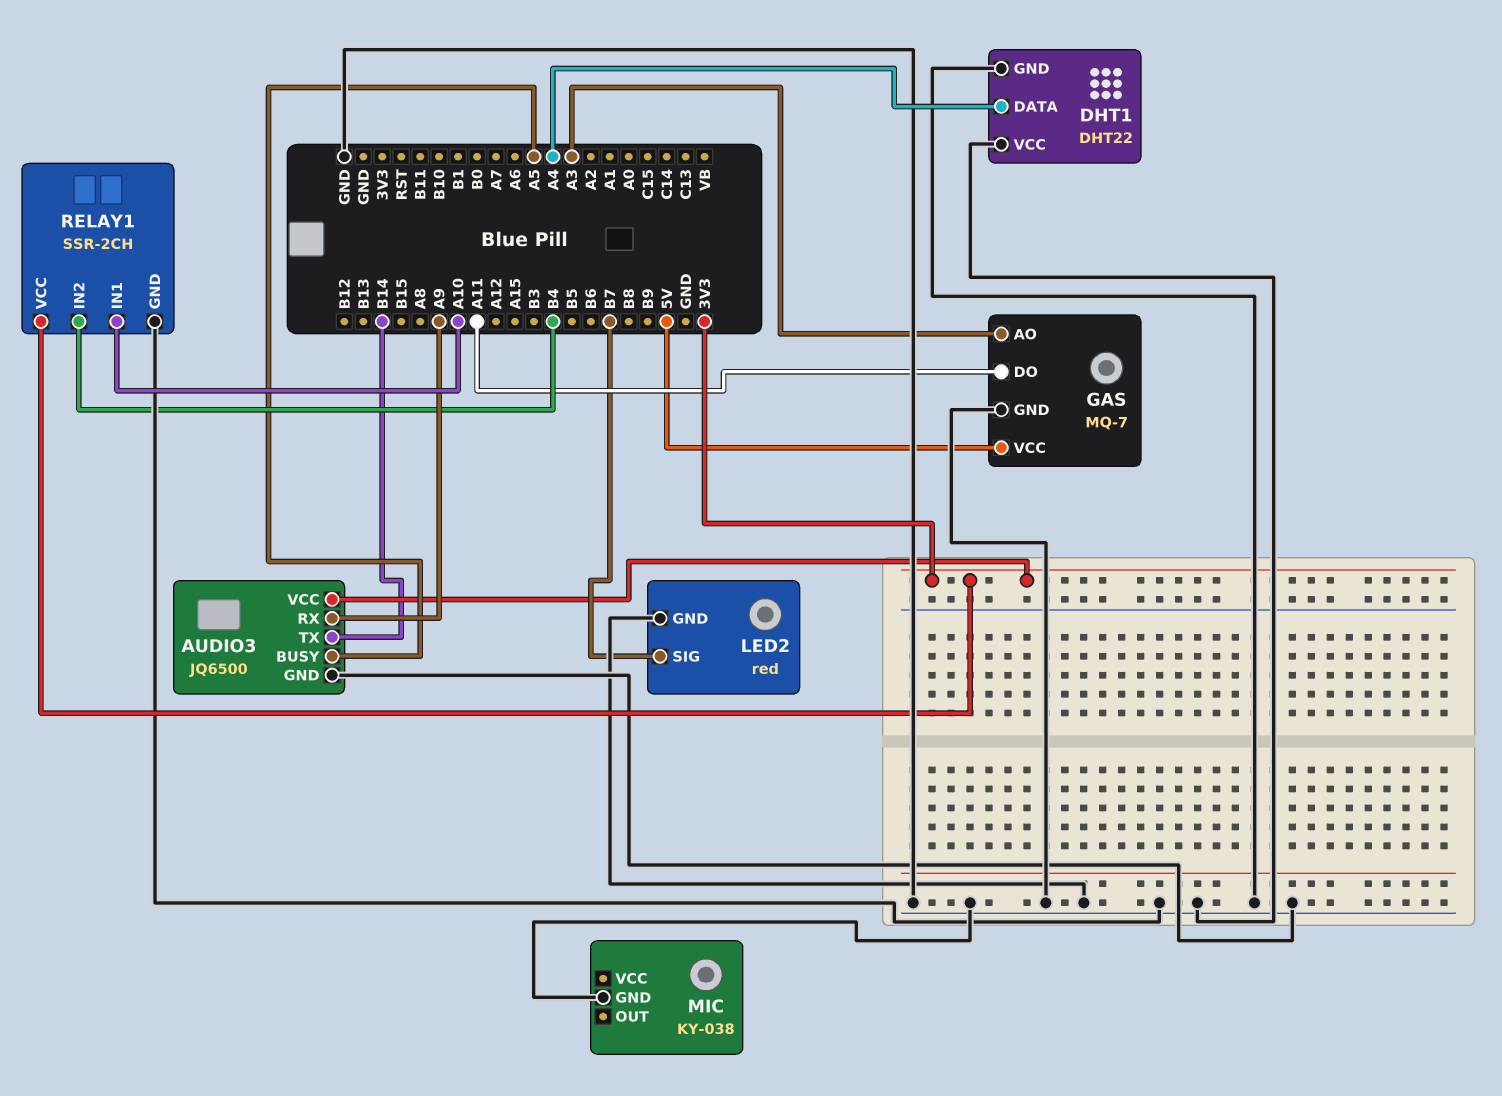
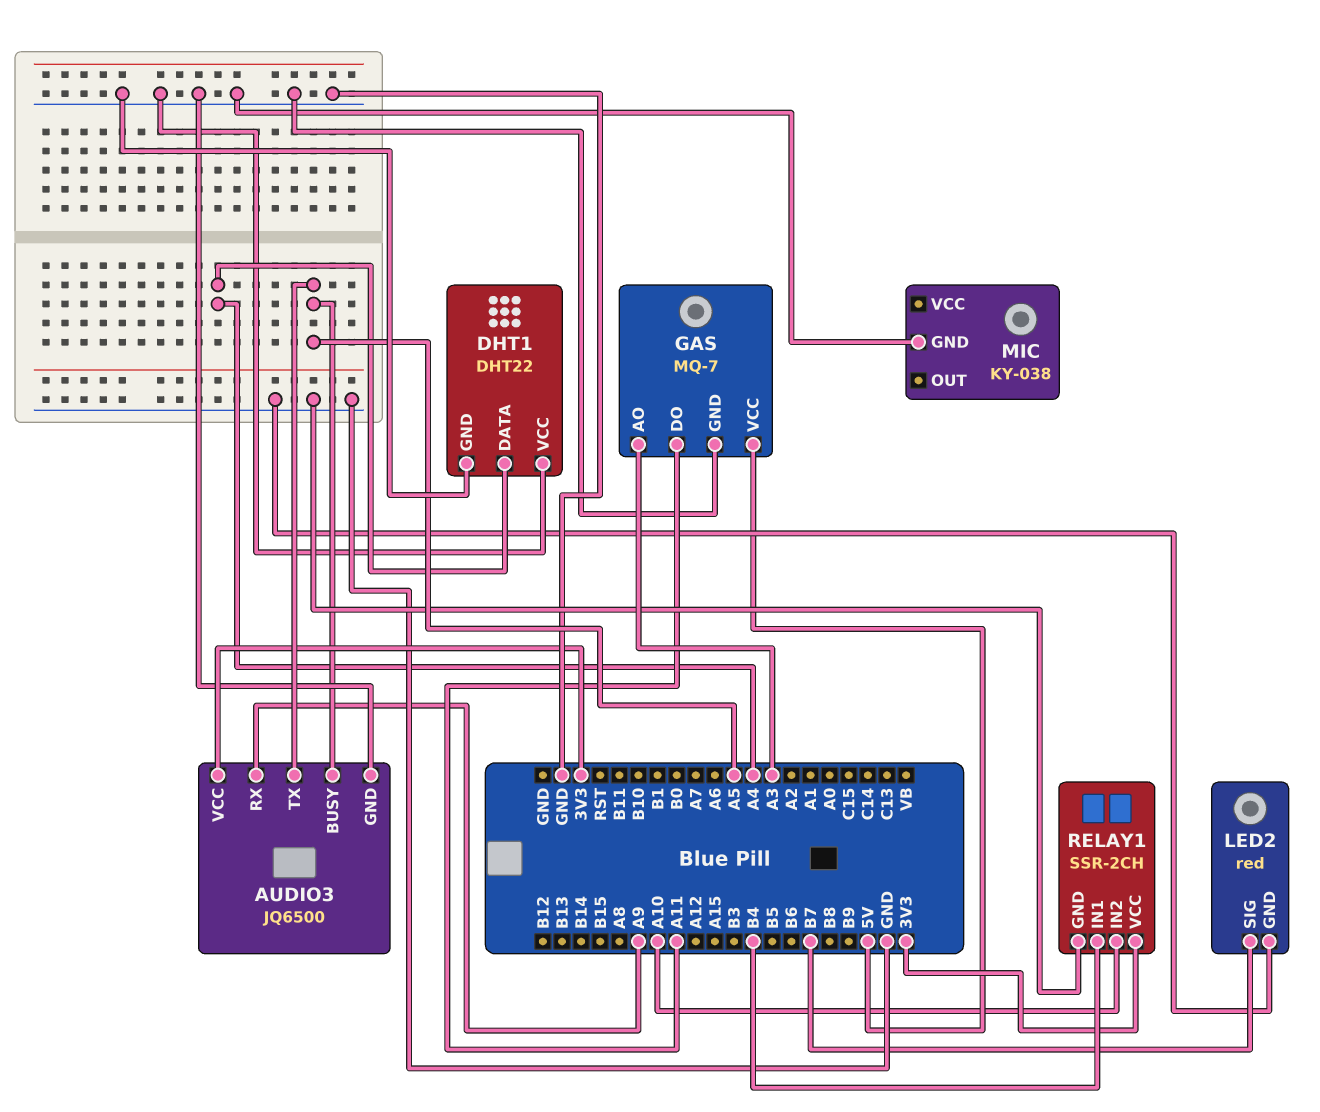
AUDIO3 pin TX: B14 -> A5
RELAY1 pin IN1: A10 -> B4
RELAY1 pin IN2: B4 -> A10

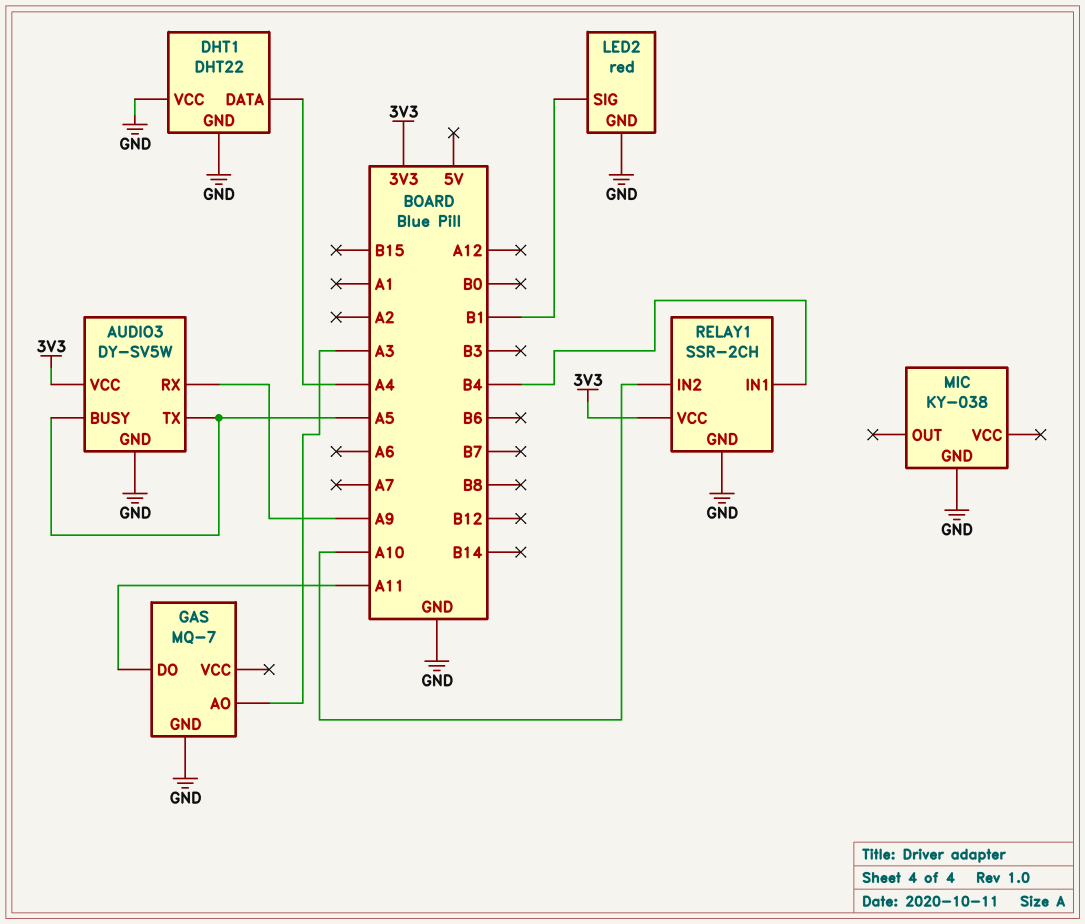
AUDIO3: JQ6500 -> DY-SV5W
GAS pin VCC: 5V -> none
LED2 pin SIG: B7 -> B1

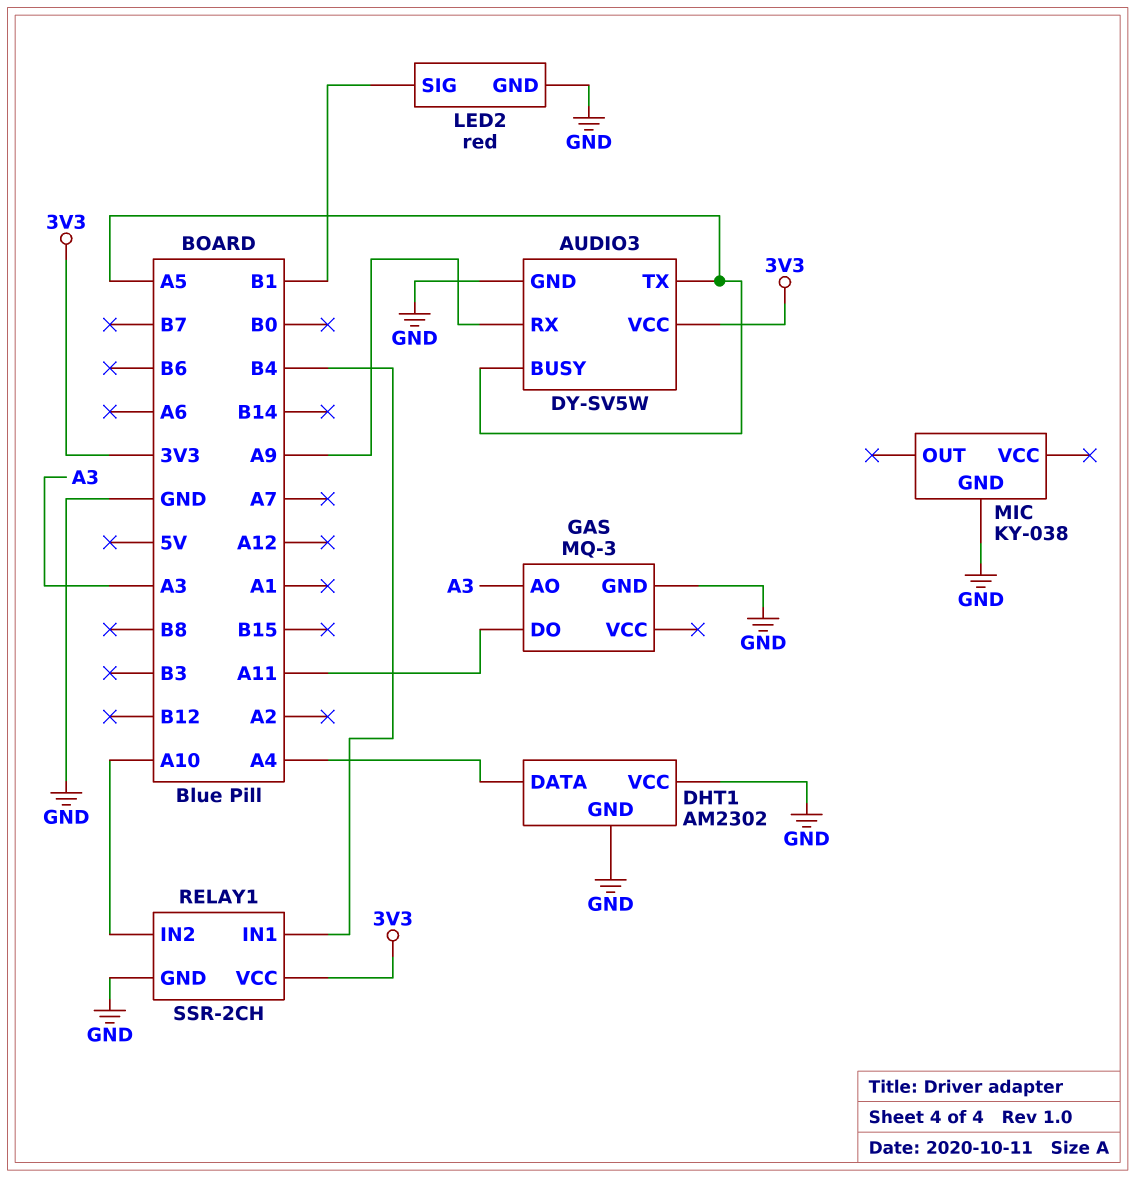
DHT1: DHT22 -> AM2302
GAS: MQ-7 -> MQ-3

